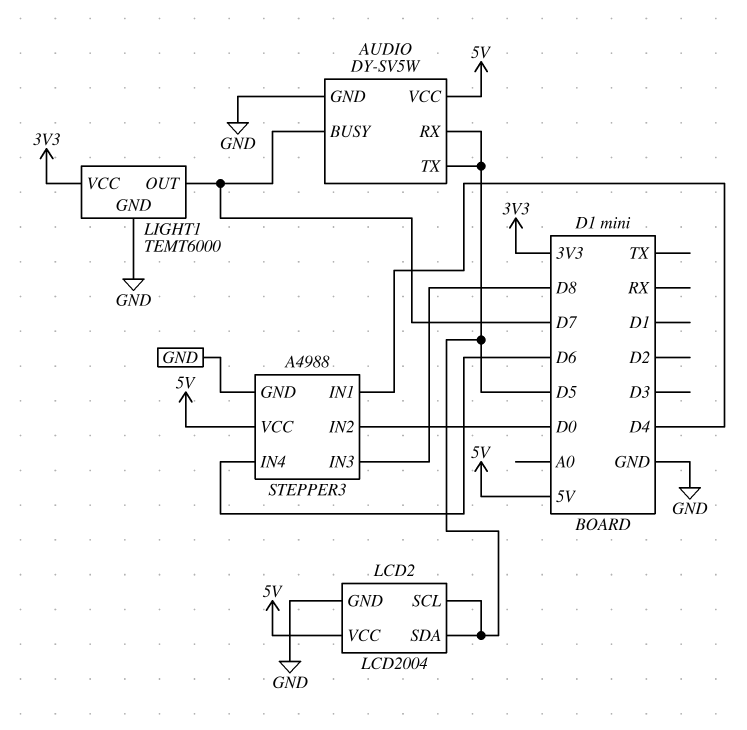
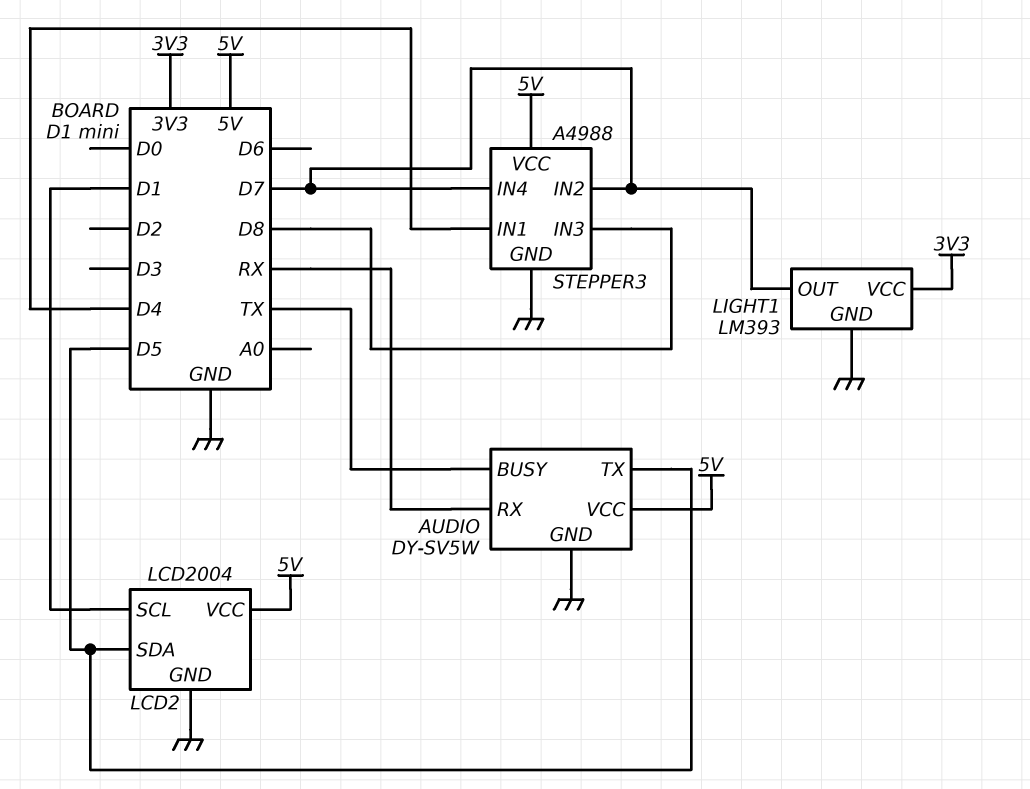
AUDIO pin BUSY: D7 -> TX
AUDIO pin RX: D5 -> RX
LCD2 pin SCL: D5 -> D1
LIGHT1: TEMT6000 -> LM393
STEPPER3 pin IN2: D0 -> D7
STEPPER3 pin IN4: D6 -> D7

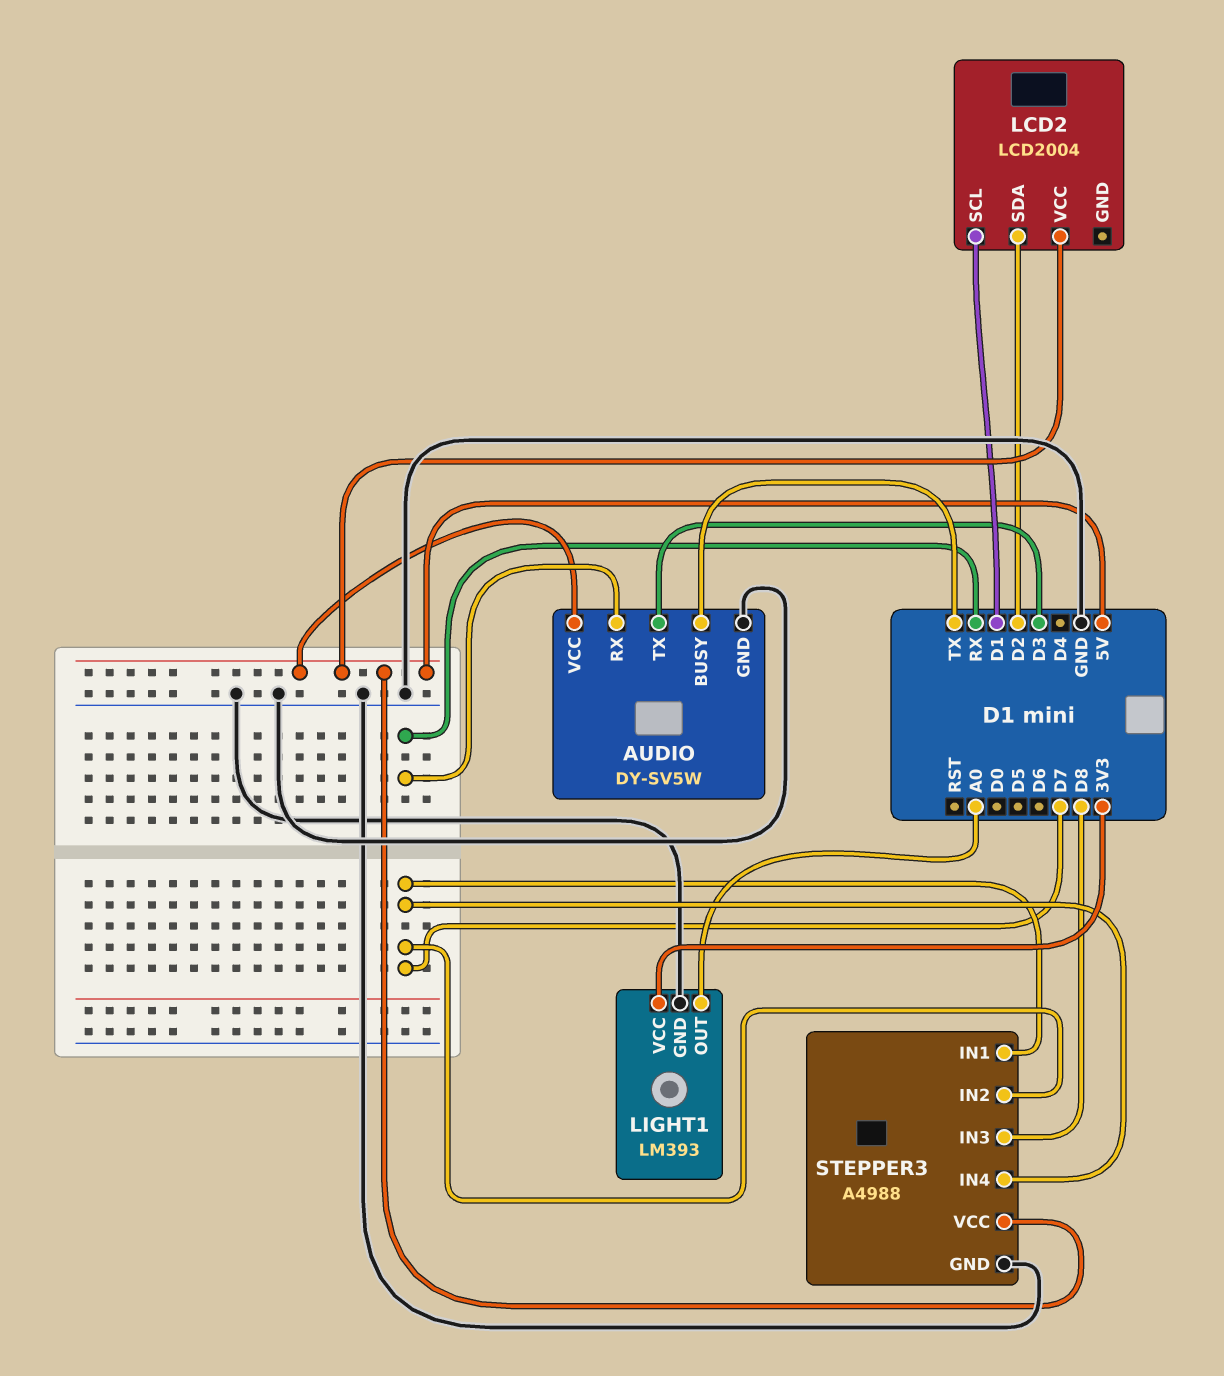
AUDIO pin TX: D5 -> D3
LCD2 pin GND: GND -> none
LCD2 pin SDA: D5 -> D2
LIGHT1 pin OUT: D7 -> A0
STEPPER3 pin IN1: D4 -> D7

